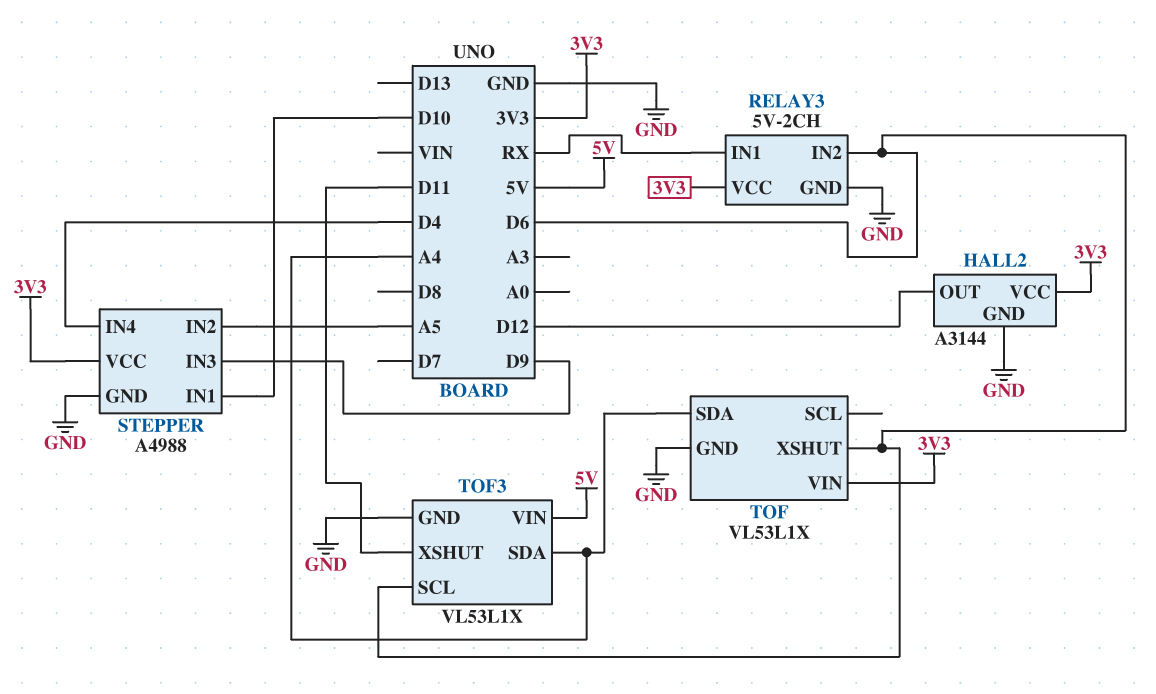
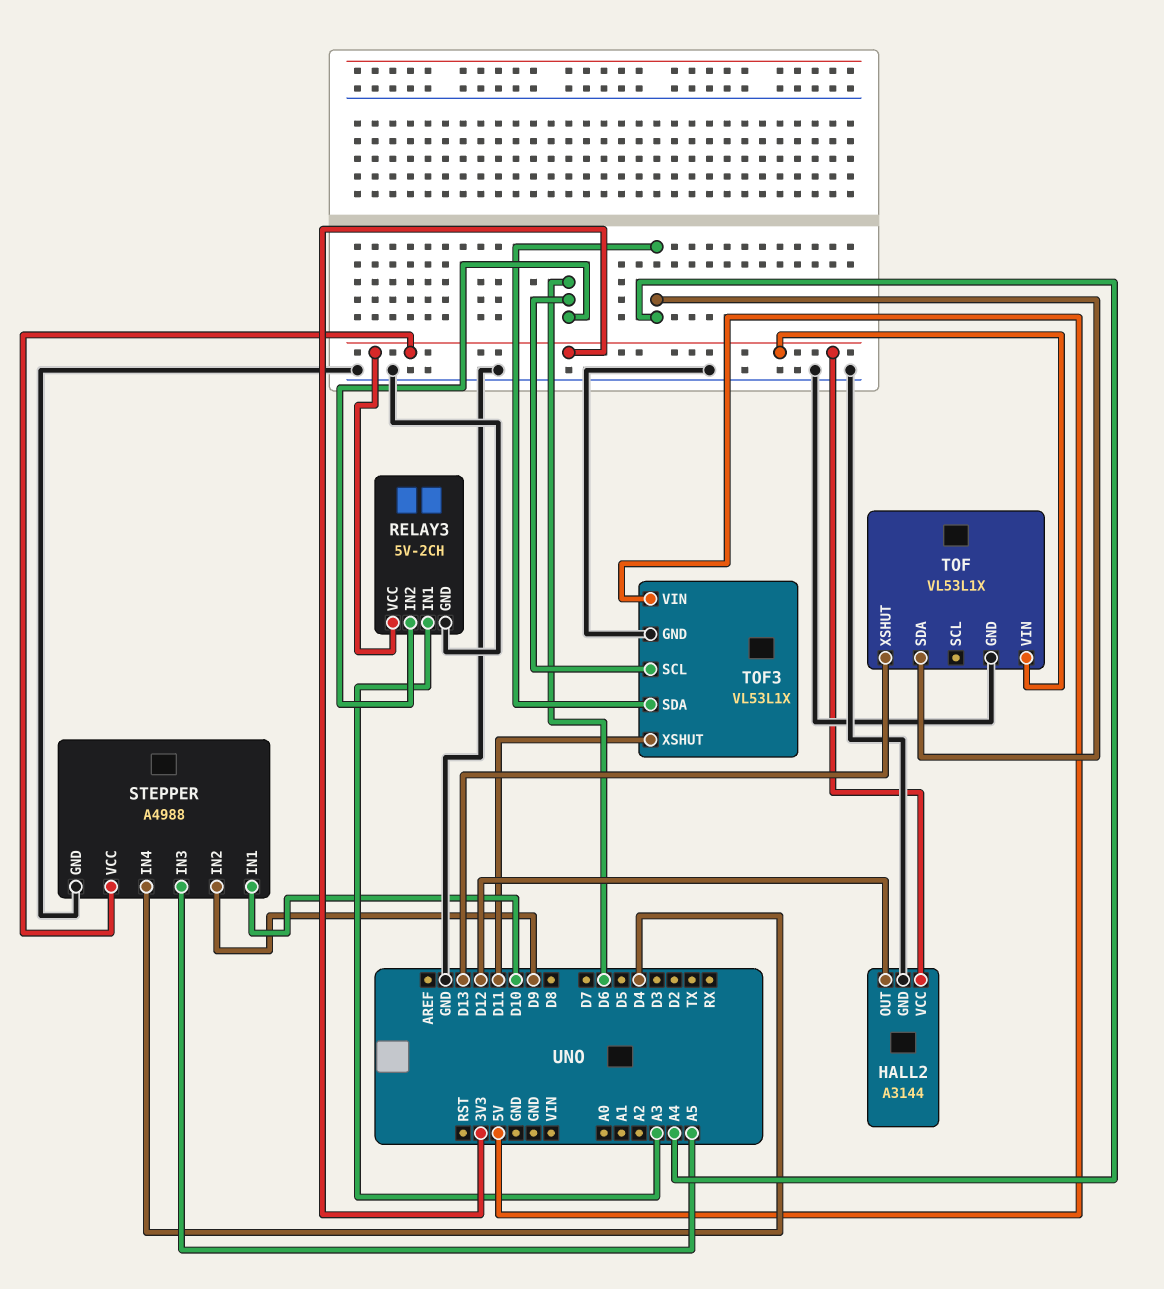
RELAY3 pin IN1: RX -> A3
STEPPER pin IN2: A5 -> D9
STEPPER pin IN3: D9 -> A5
TOF pin XSHUT: D6 -> D13

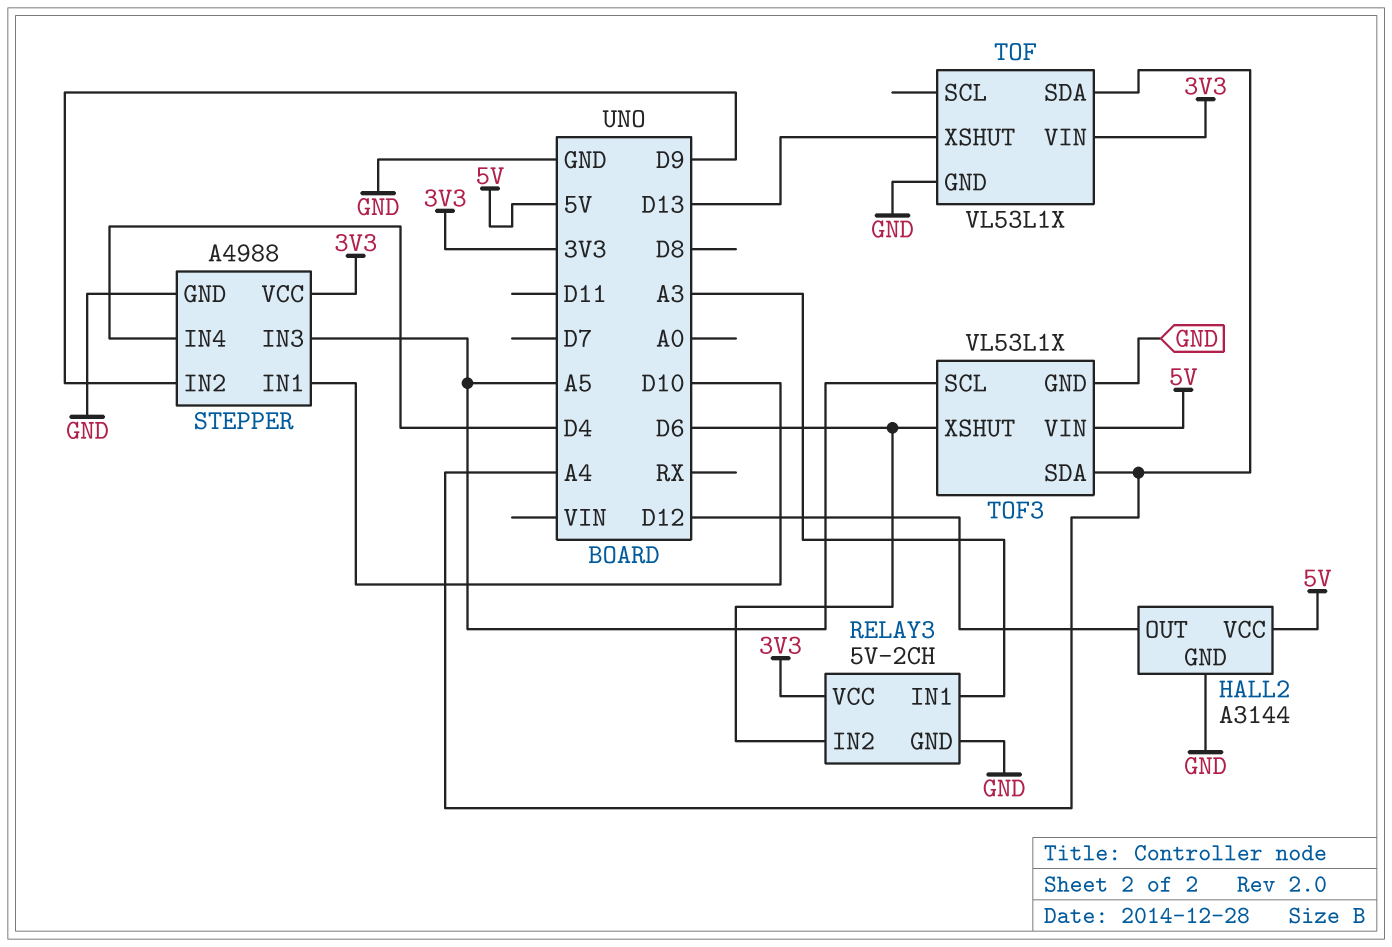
HALL2 pin VCC: 3V3 -> 5V
TOF3 pin SCL: D6 -> A5
TOF3 pin XSHUT: D11 -> D6

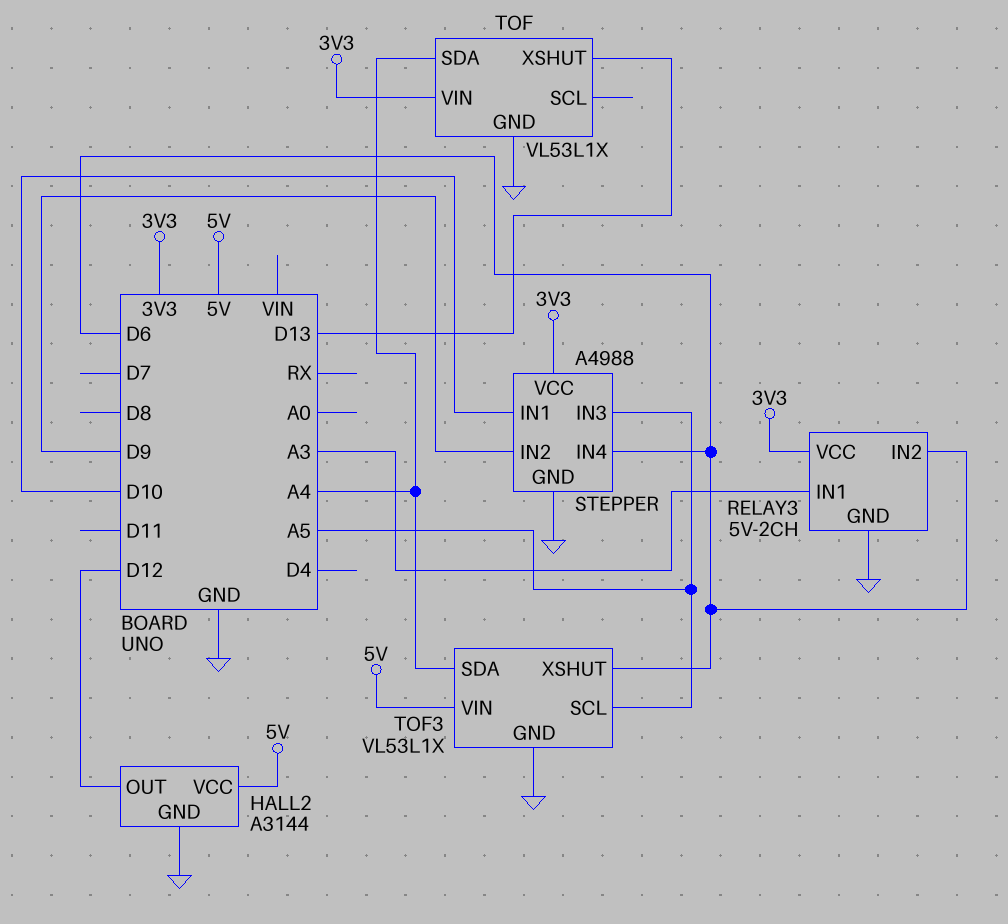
STEPPER pin IN4: D4 -> D6

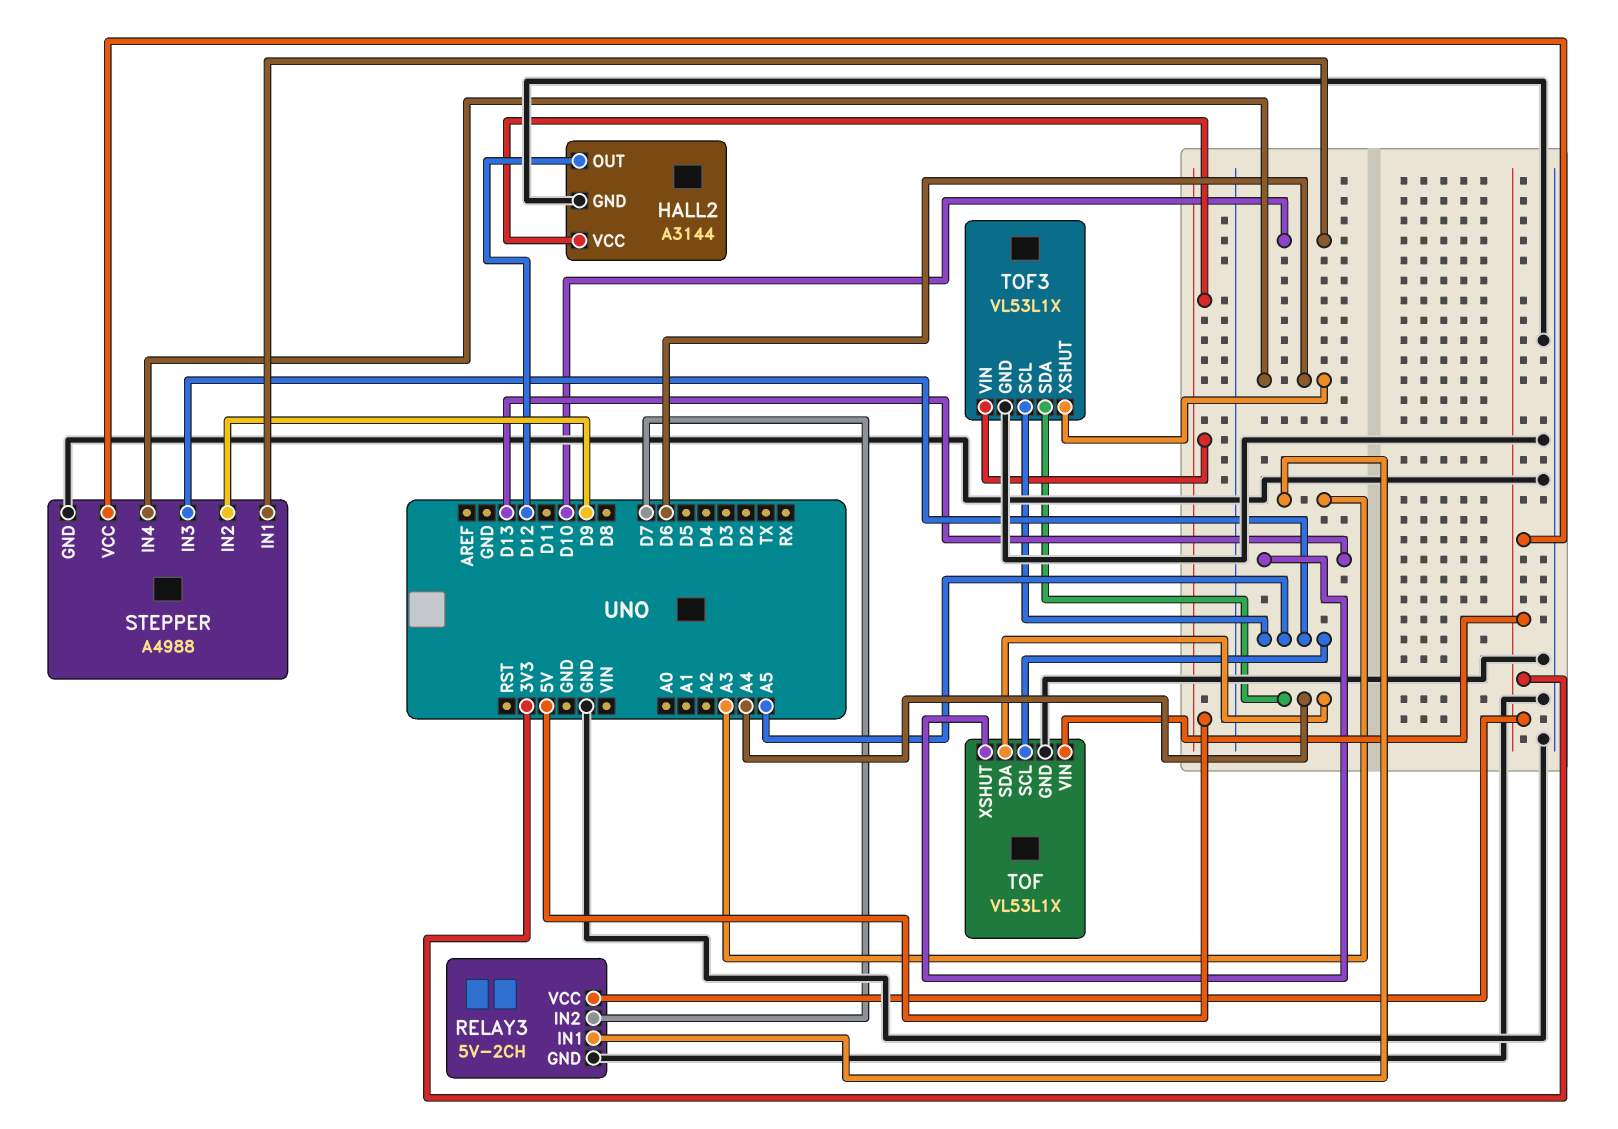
RELAY3 pin IN2: D6 -> D7
TOF pin SCL: none -> A5

